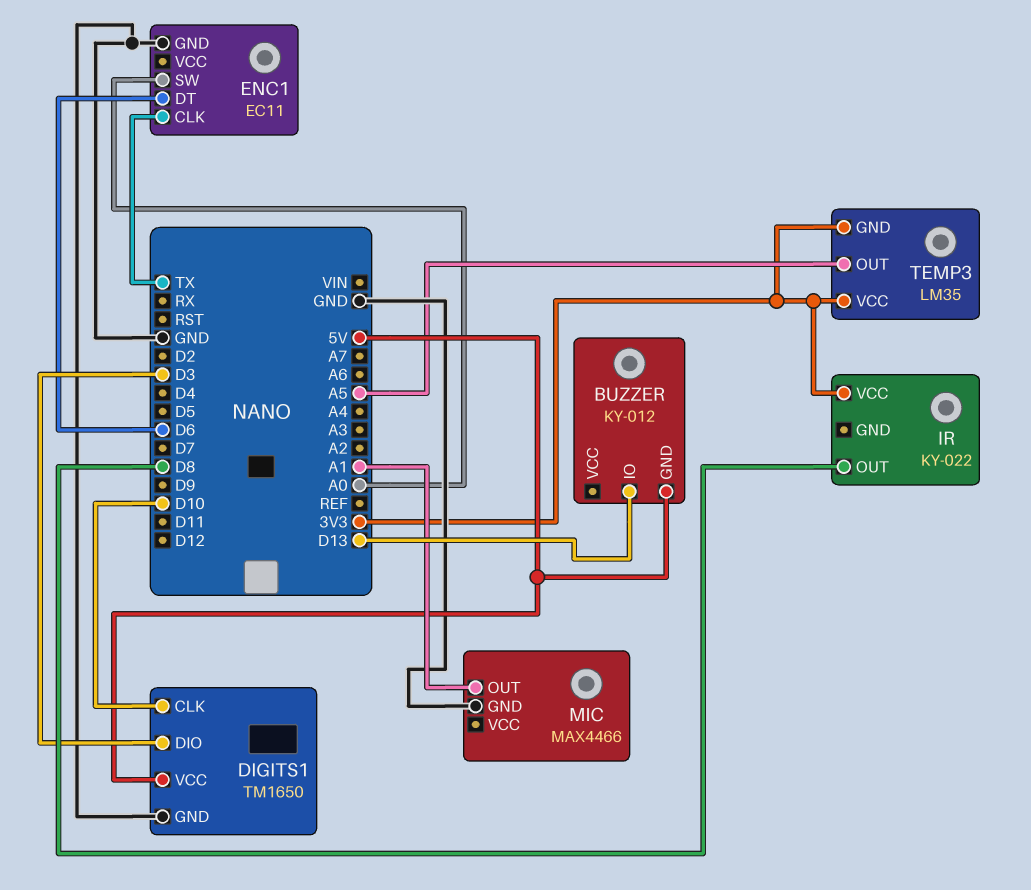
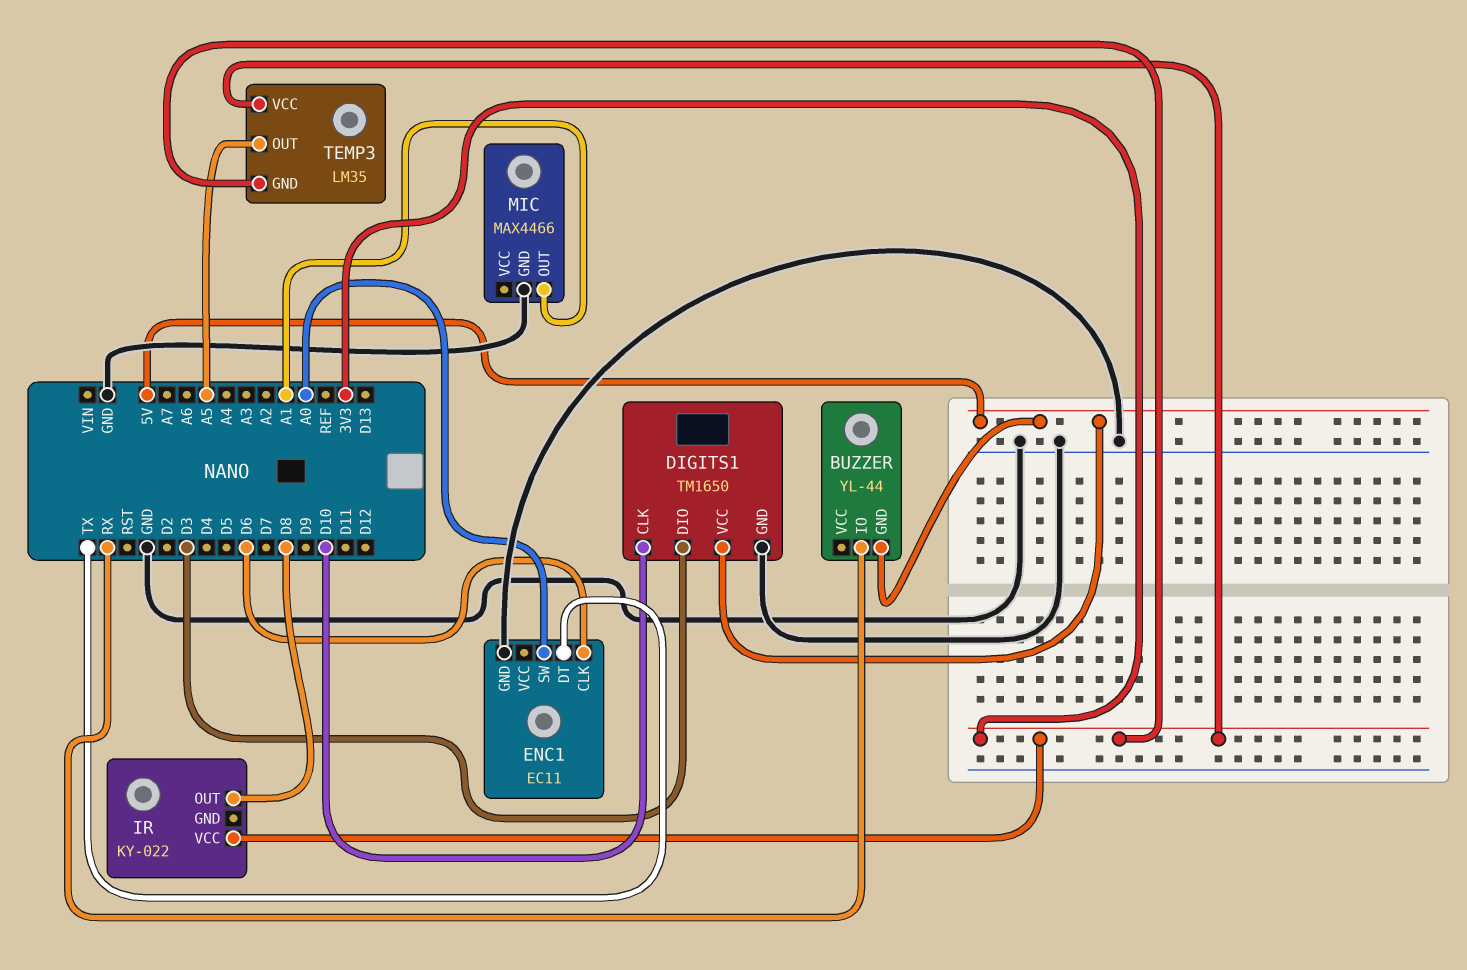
BUZZER: KY-012 -> YL-44
BUZZER pin IO: D13 -> RX
ENC1 pin CLK: TX -> D6
ENC1 pin DT: D6 -> TX

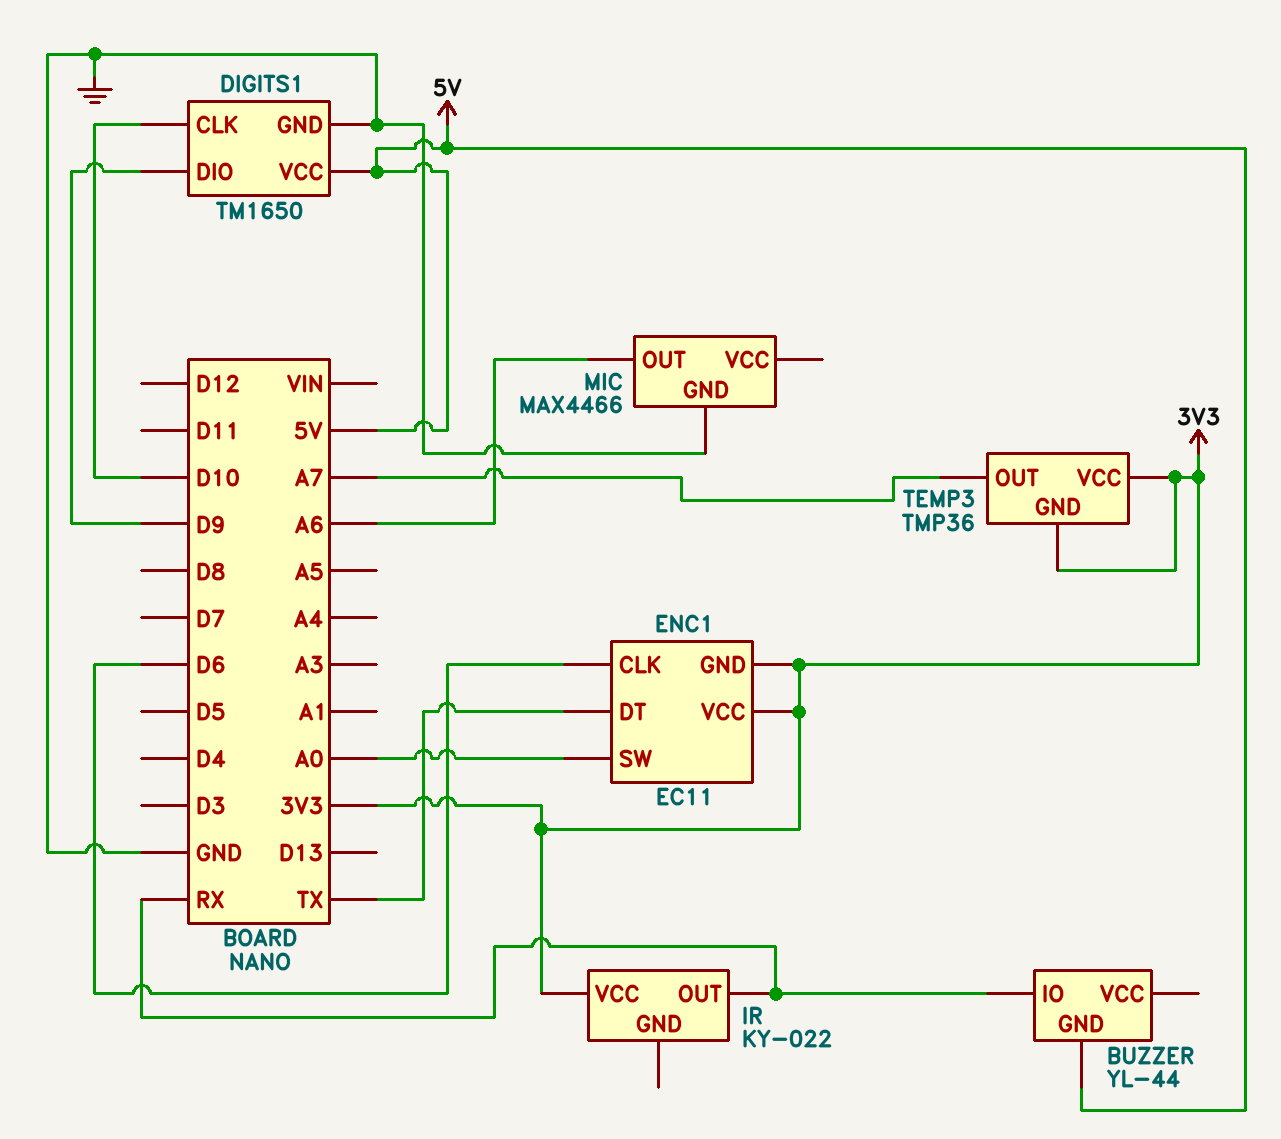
DIGITS1 pin DIO: D3 -> D9
ENC1 pin GND: GND -> 3V3
ENC1 pin VCC: none -> 3V3
IR pin OUT: D8 -> RX
MIC pin OUT: A1 -> A6
TEMP3: LM35 -> TMP36
TEMP3 pin OUT: A5 -> A7

